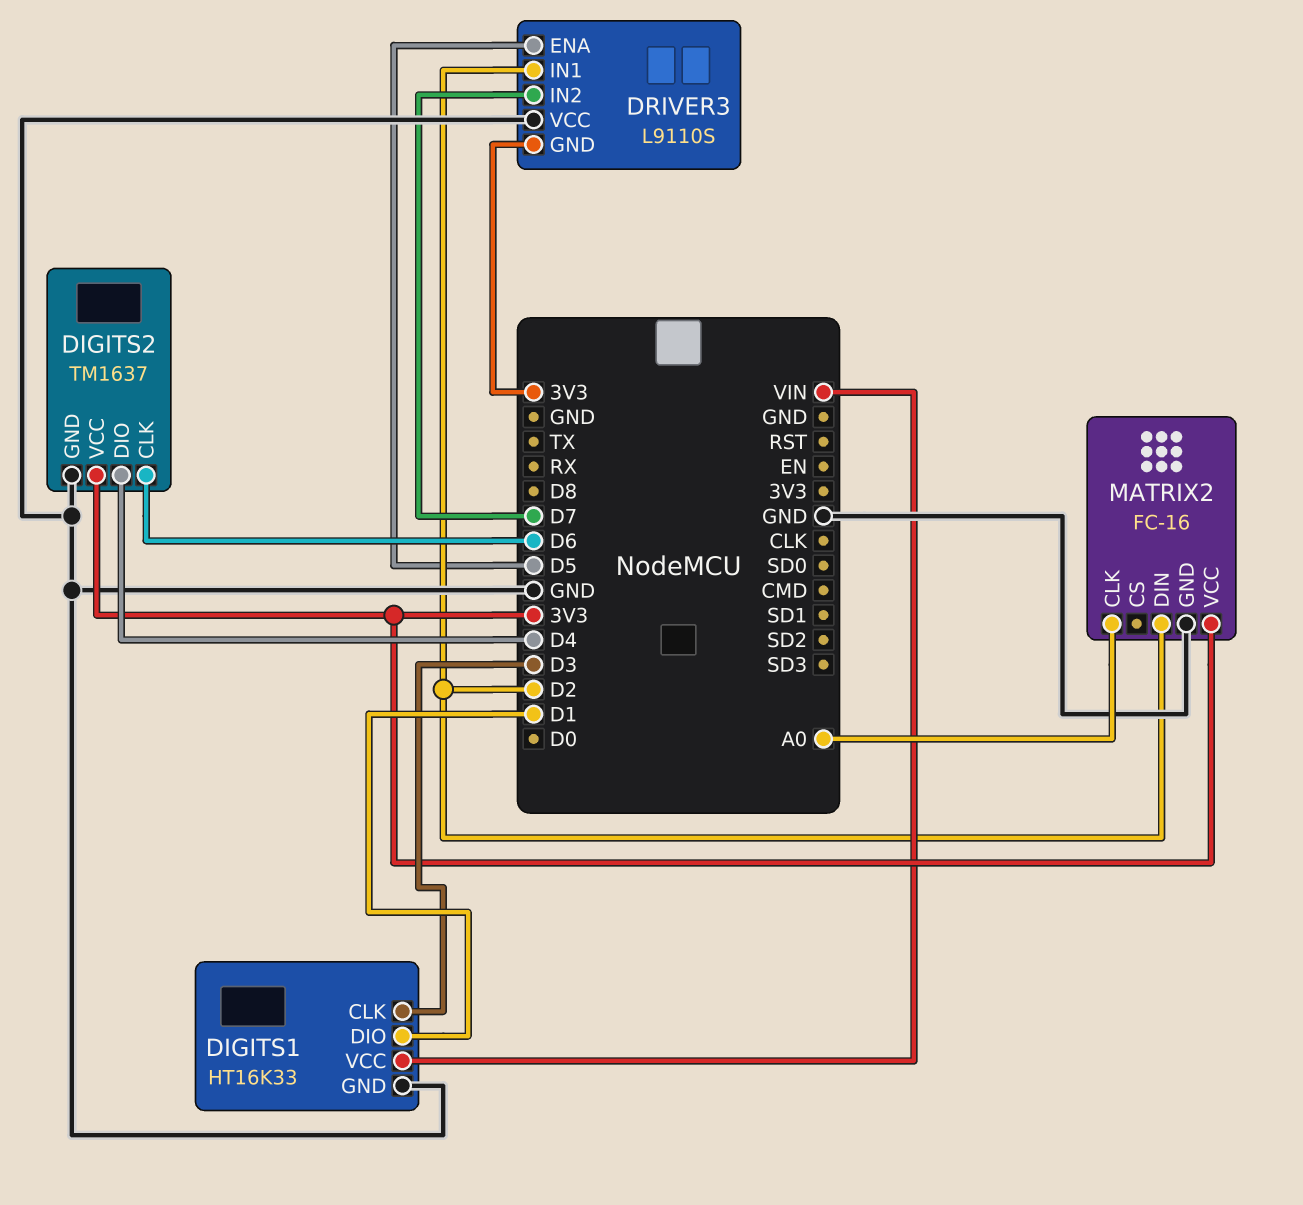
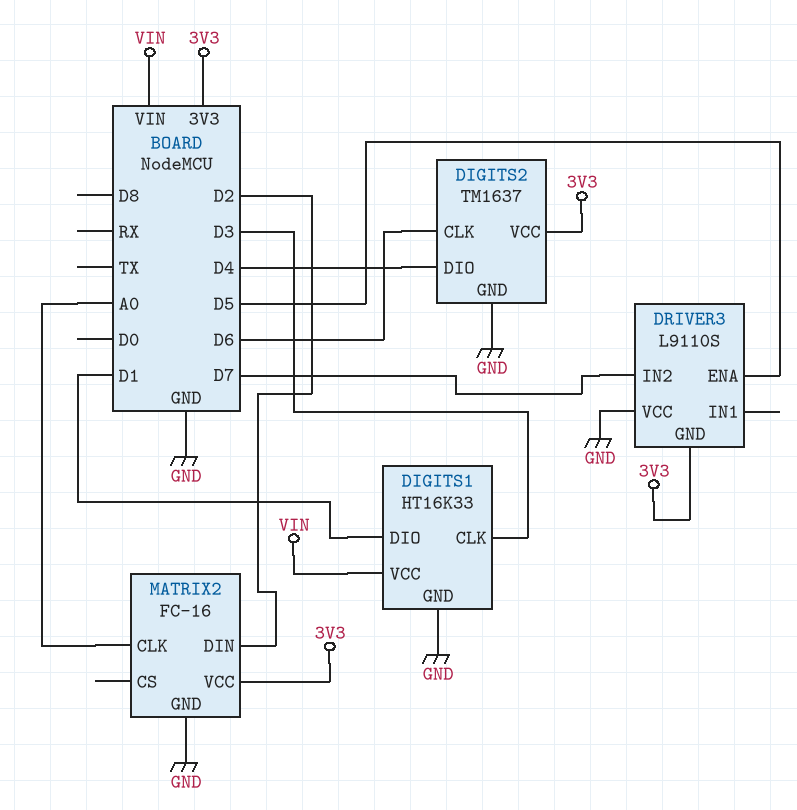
DRIVER3 pin IN1: D2 -> none

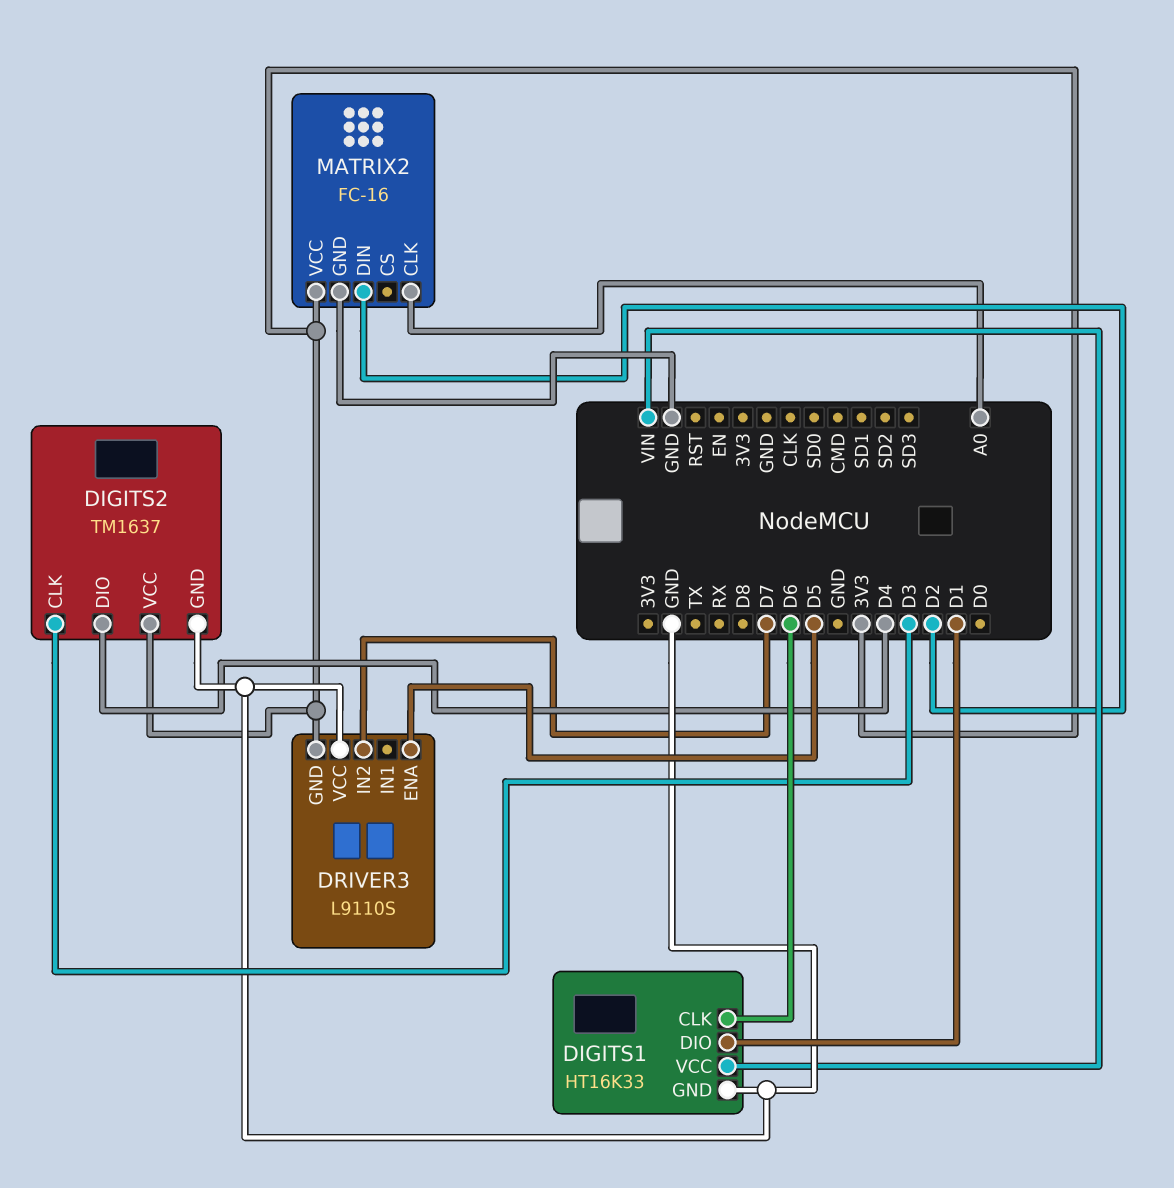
DIGITS1 pin CLK: D3 -> D6
DIGITS2 pin CLK: D6 -> D3

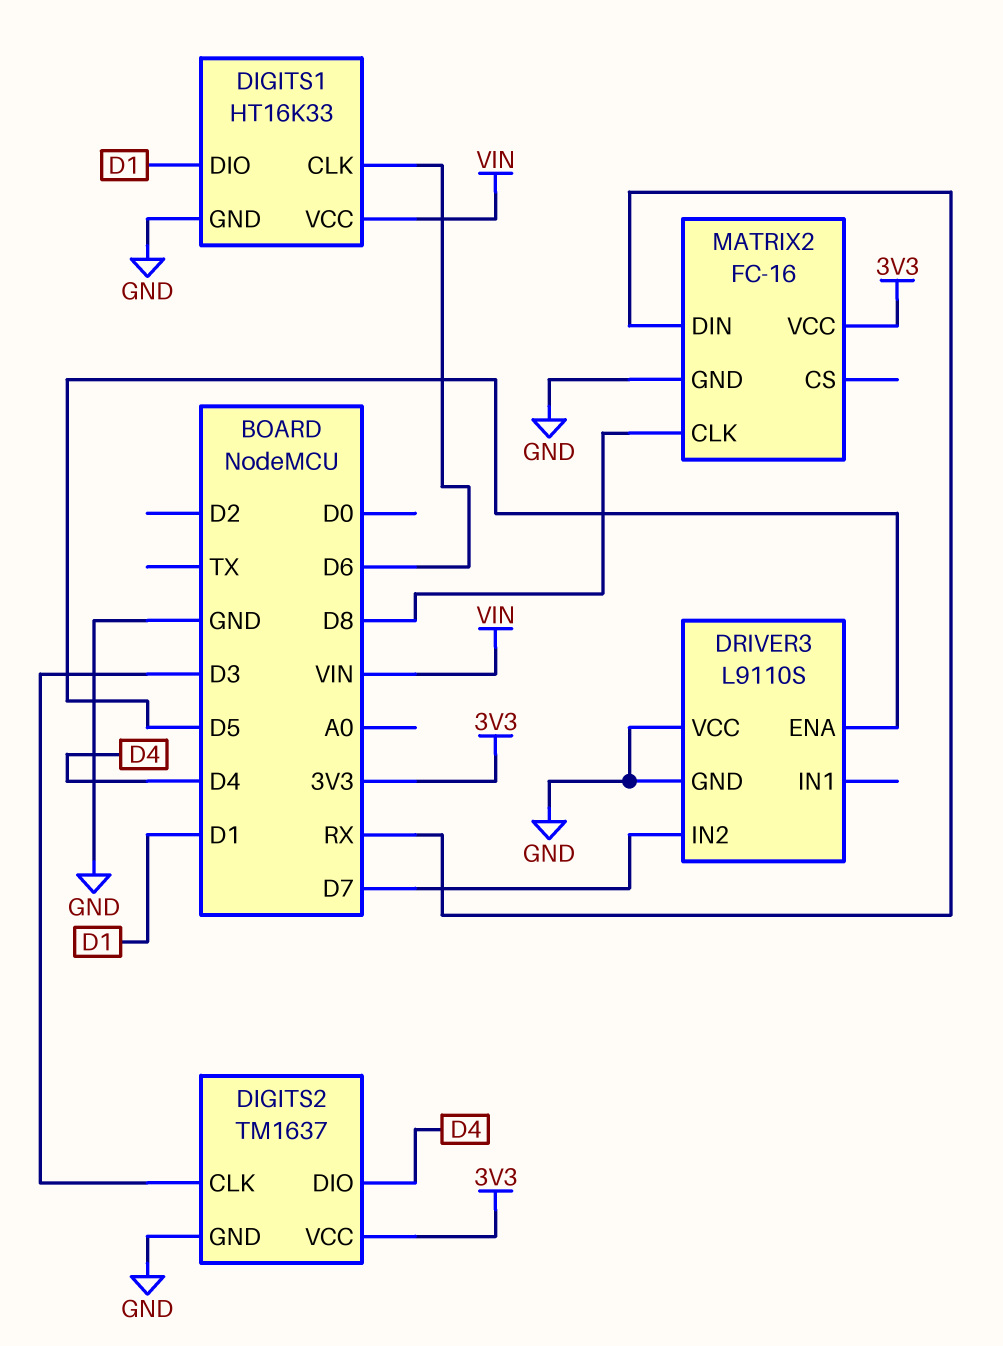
DRIVER3 pin GND: 3V3 -> GND
MATRIX2 pin CLK: A0 -> D8
MATRIX2 pin DIN: D2 -> RX

